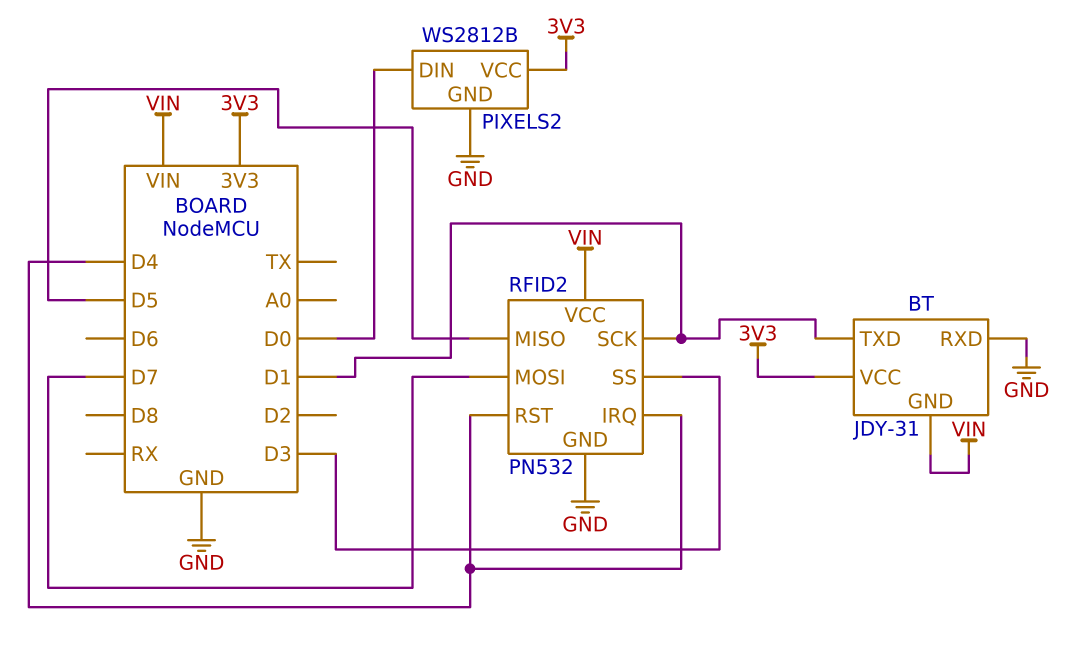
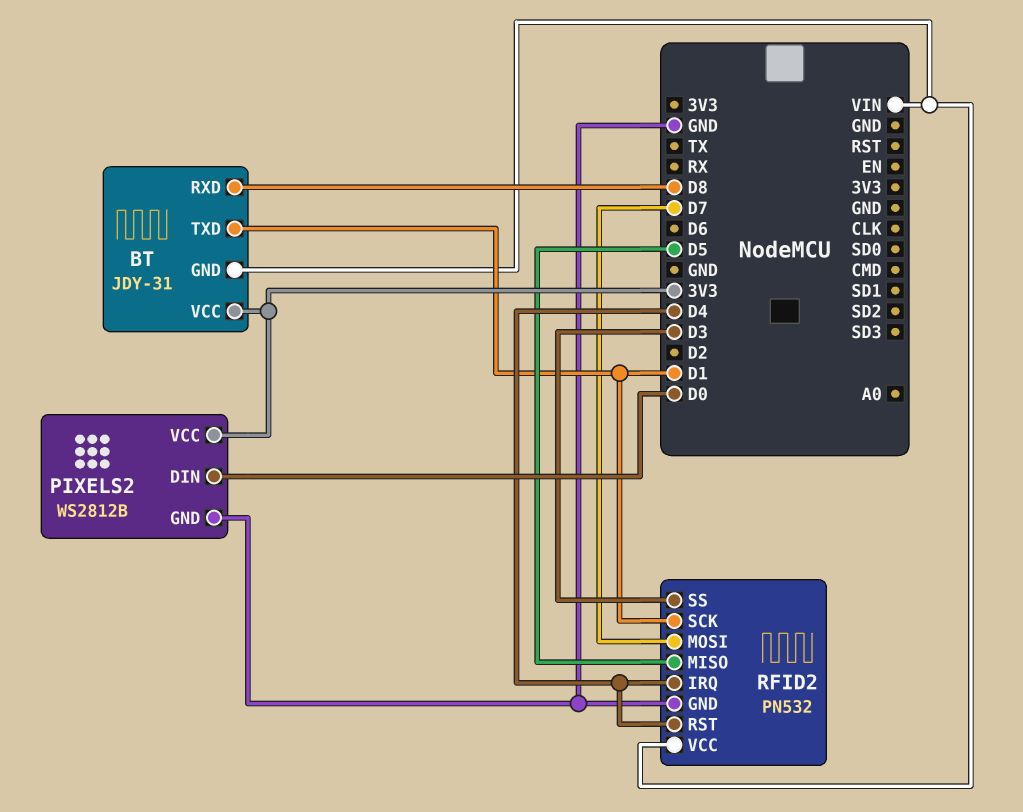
BT pin RXD: GND -> D8

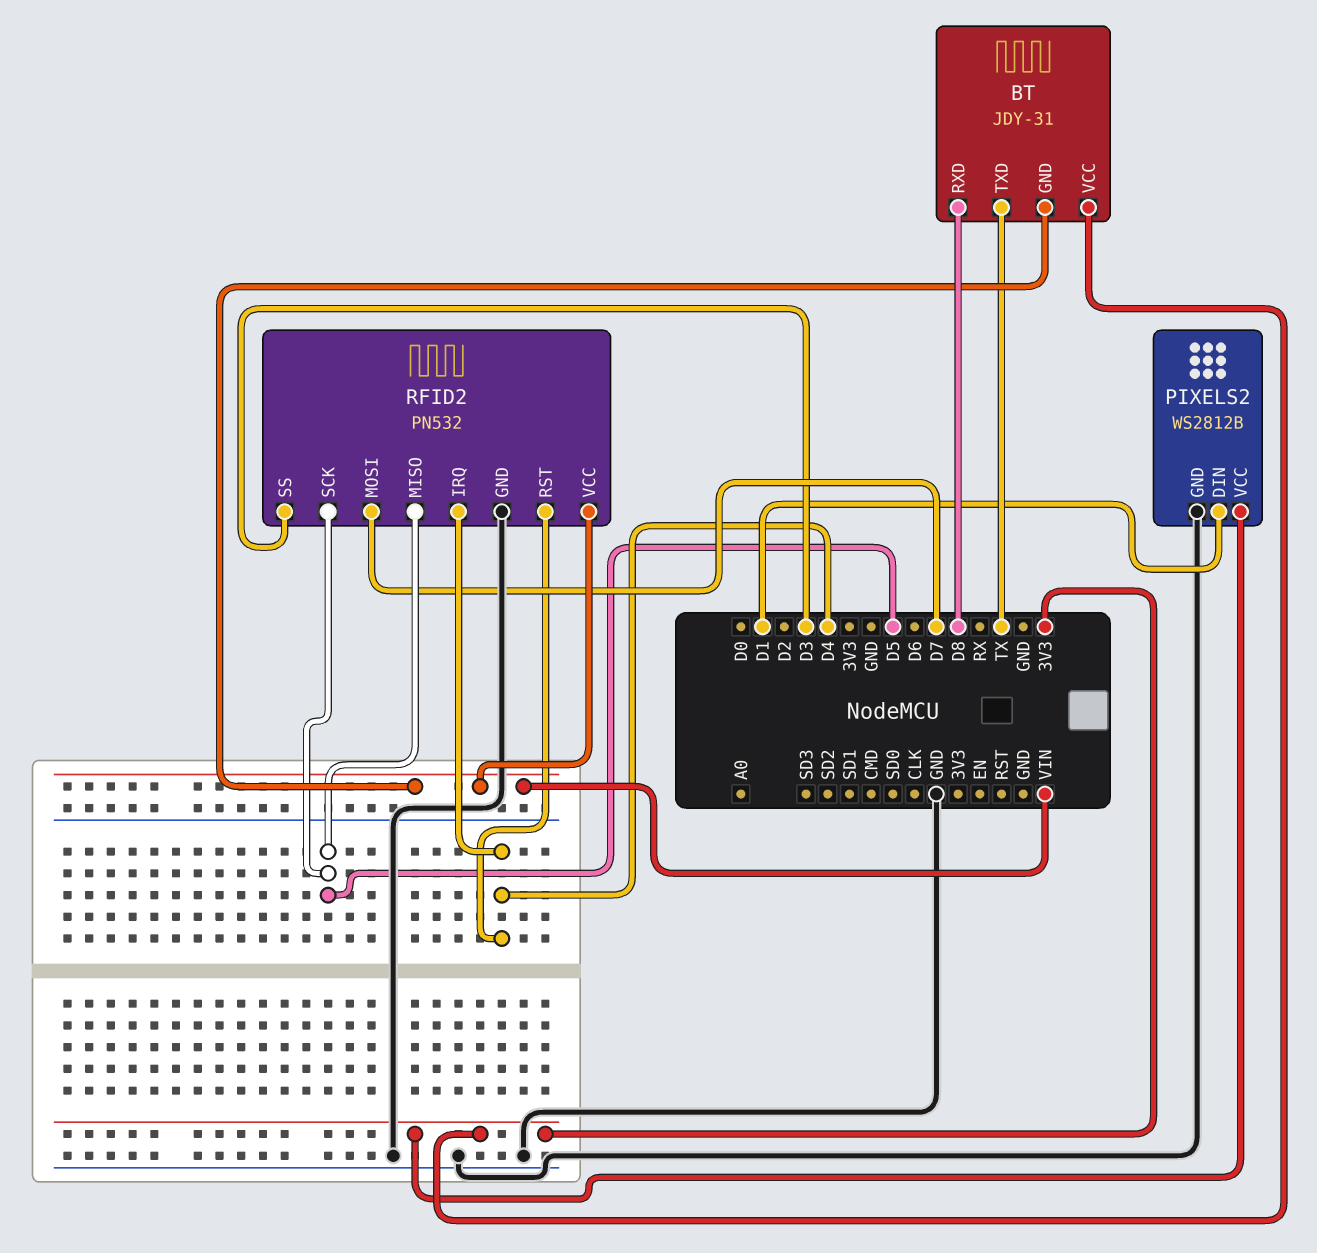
BT pin TXD: D1 -> TX
PIXELS2 pin DIN: D0 -> D1
RFID2 pin SCK: D1 -> D5

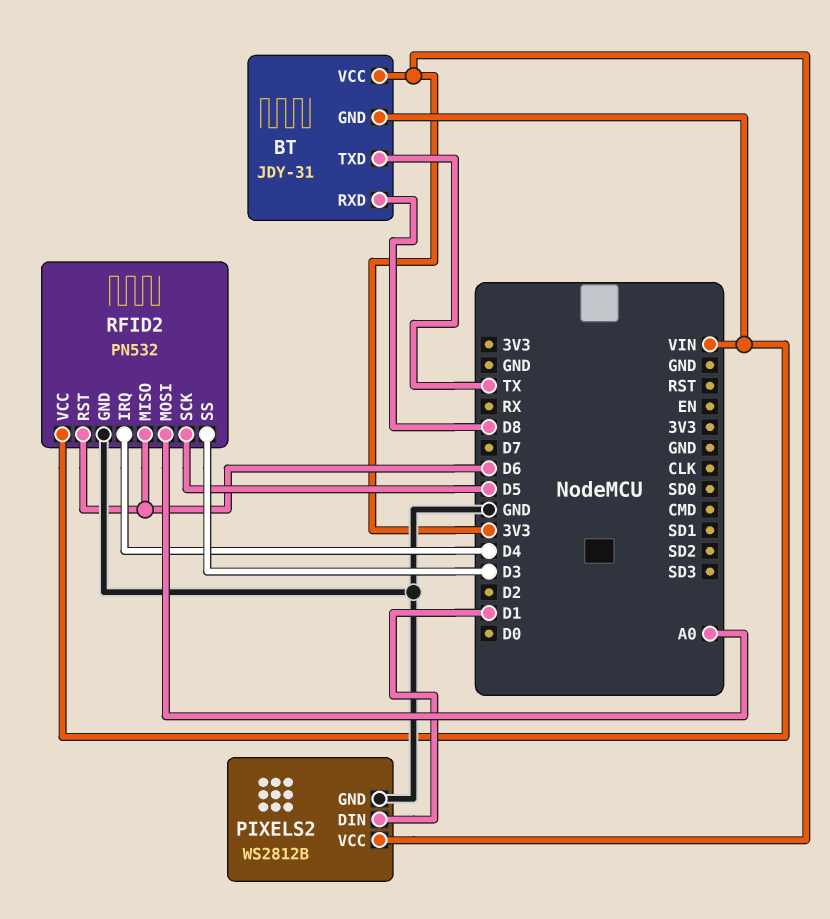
RFID2 pin MISO: D5 -> D6
RFID2 pin MOSI: D7 -> A0
RFID2 pin RST: D4 -> D6

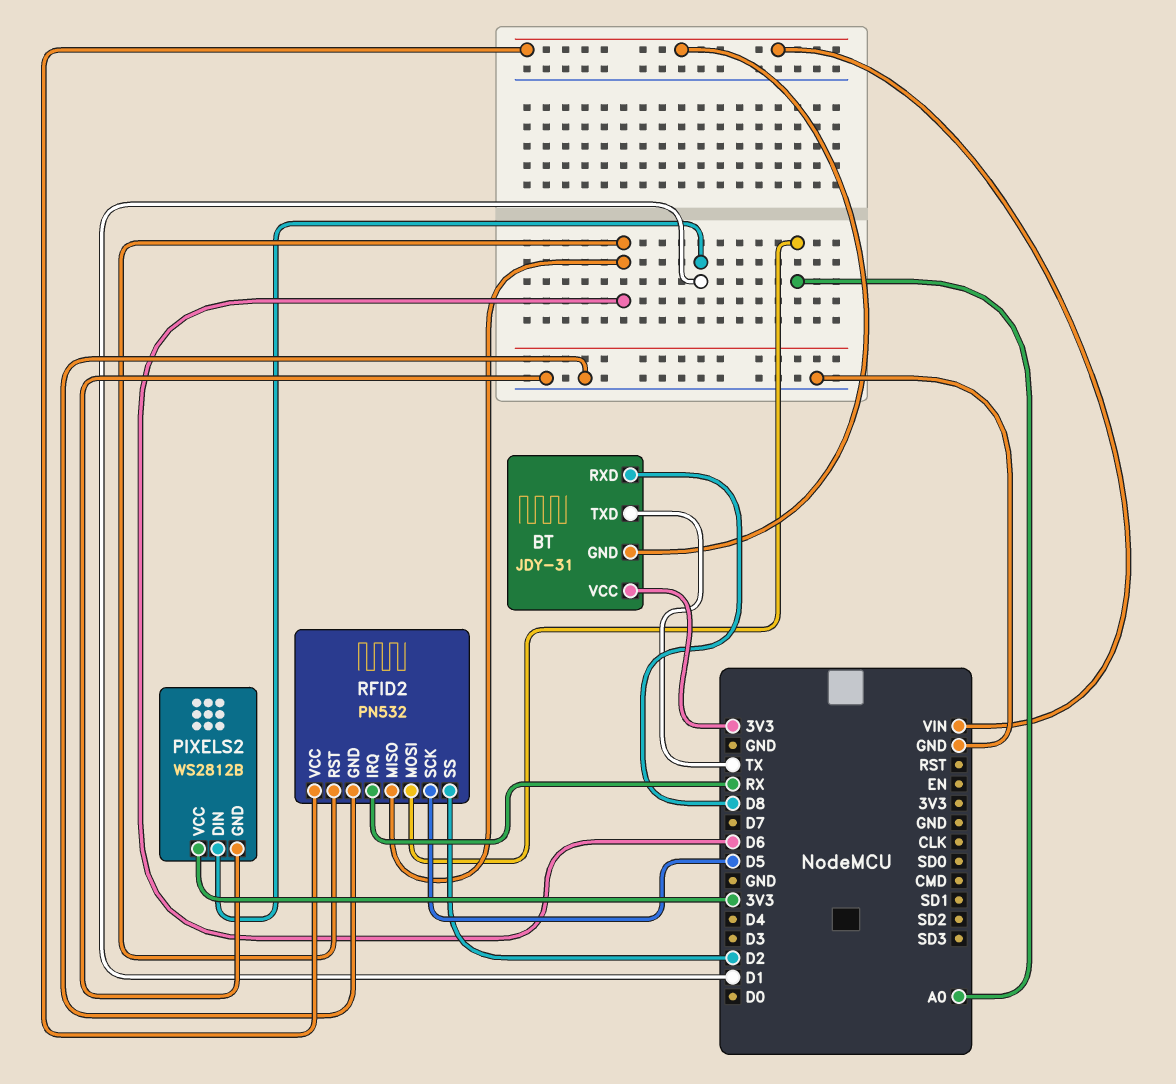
RFID2 pin IRQ: D4 -> RX
RFID2 pin SS: D3 -> D2

